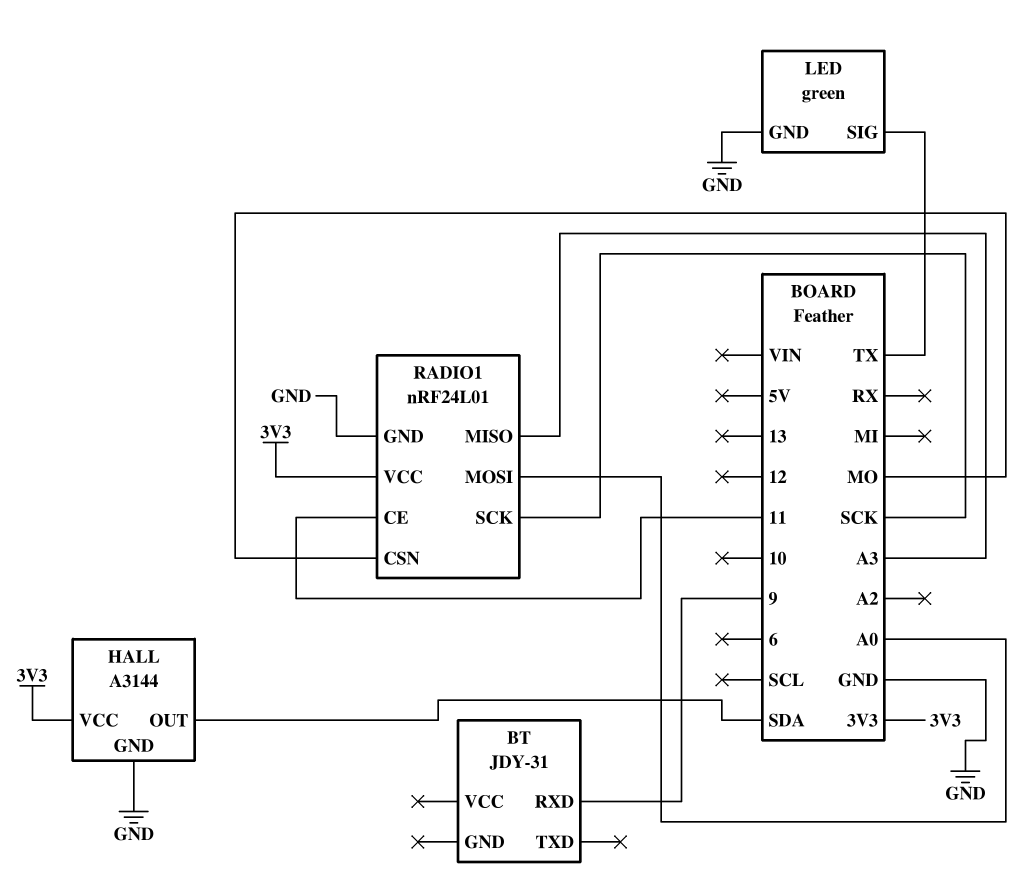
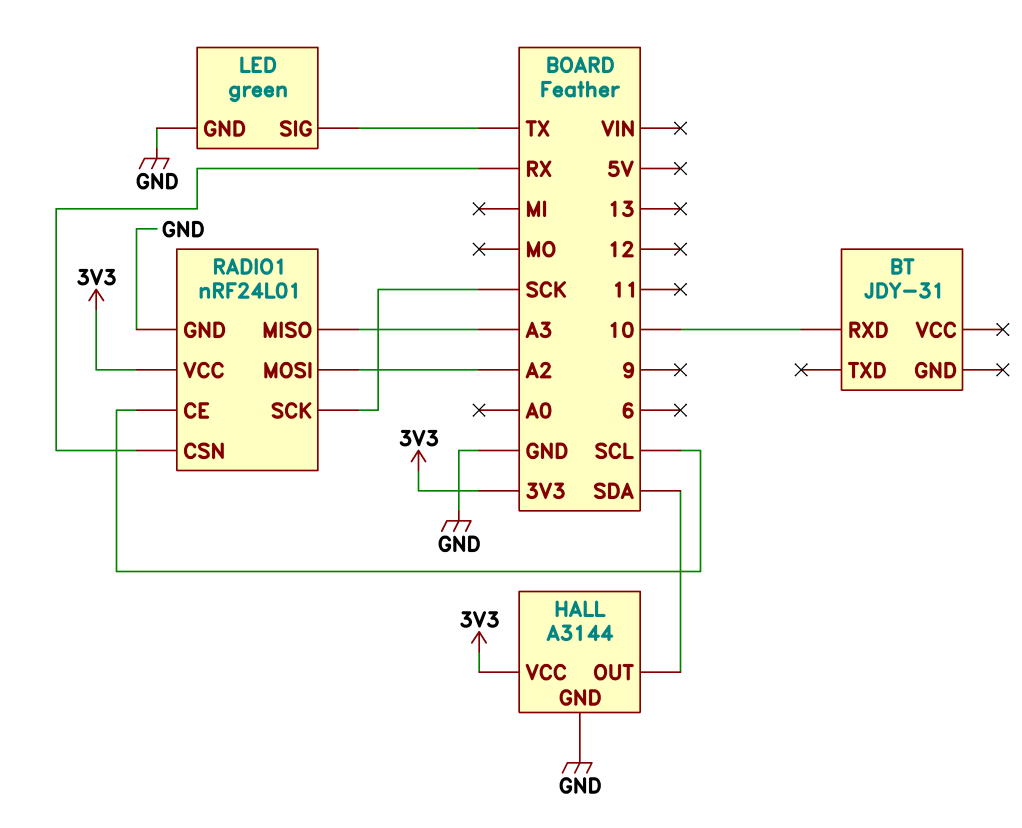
BT pin RXD: 9 -> 10
RADIO1 pin CE: 11 -> SCL
RADIO1 pin CSN: MO -> RX
RADIO1 pin MOSI: A0 -> A2

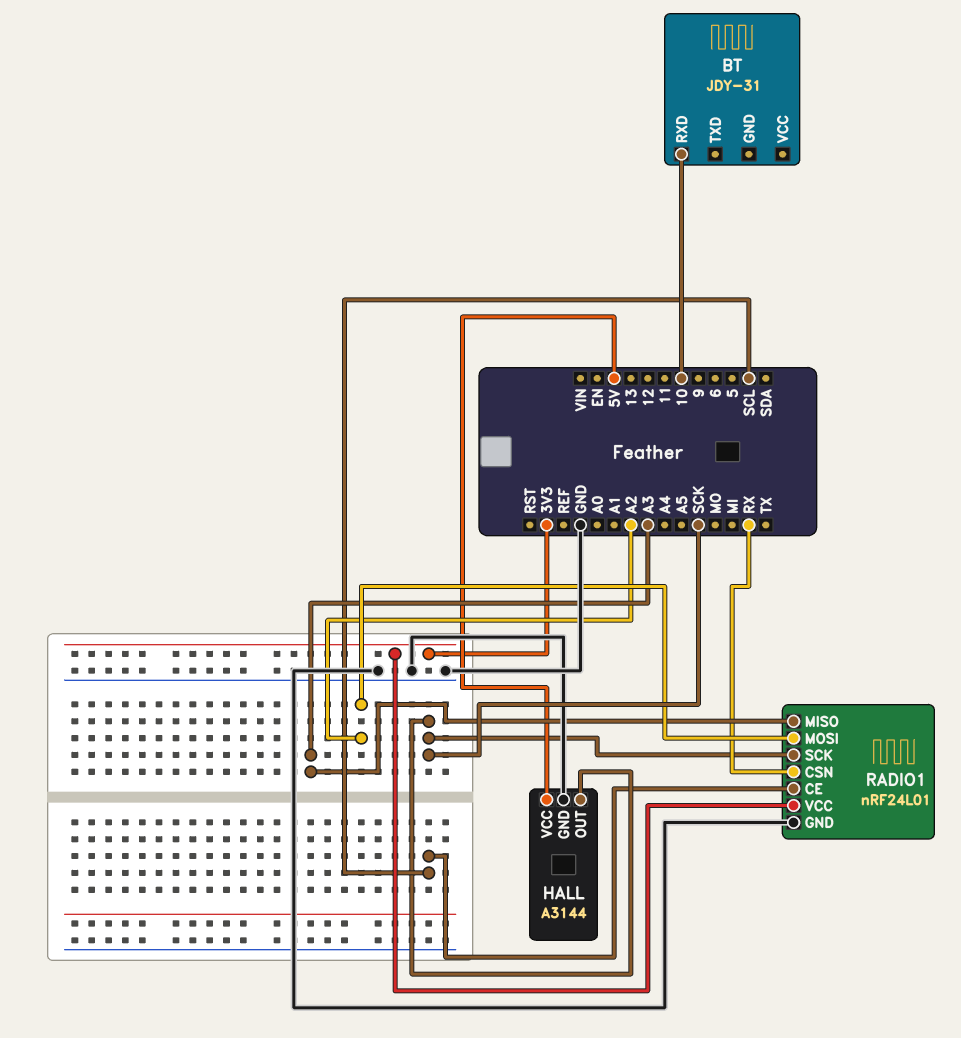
HALL pin OUT: SDA -> SCK
HALL pin VCC: 3V3 -> 5V
LED: green -> none
LED pin GND: GND -> none
LED pin SIG: TX -> none

